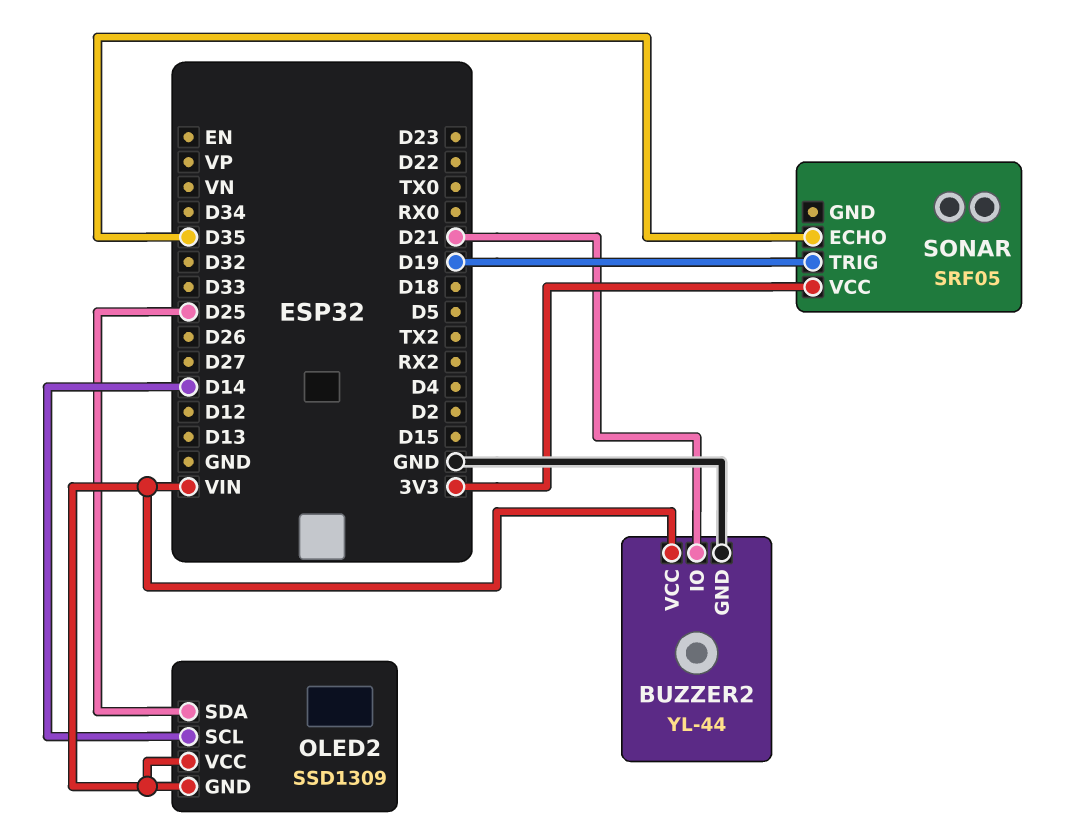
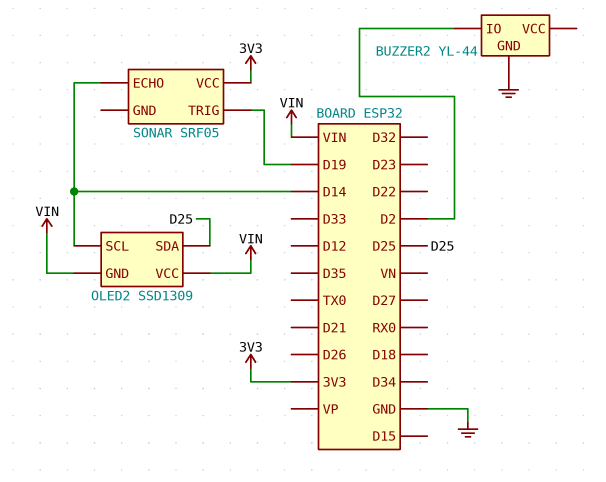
BUZZER2 pin IO: D21 -> D2
BUZZER2 pin VCC: VIN -> none
SONAR pin ECHO: D35 -> D14

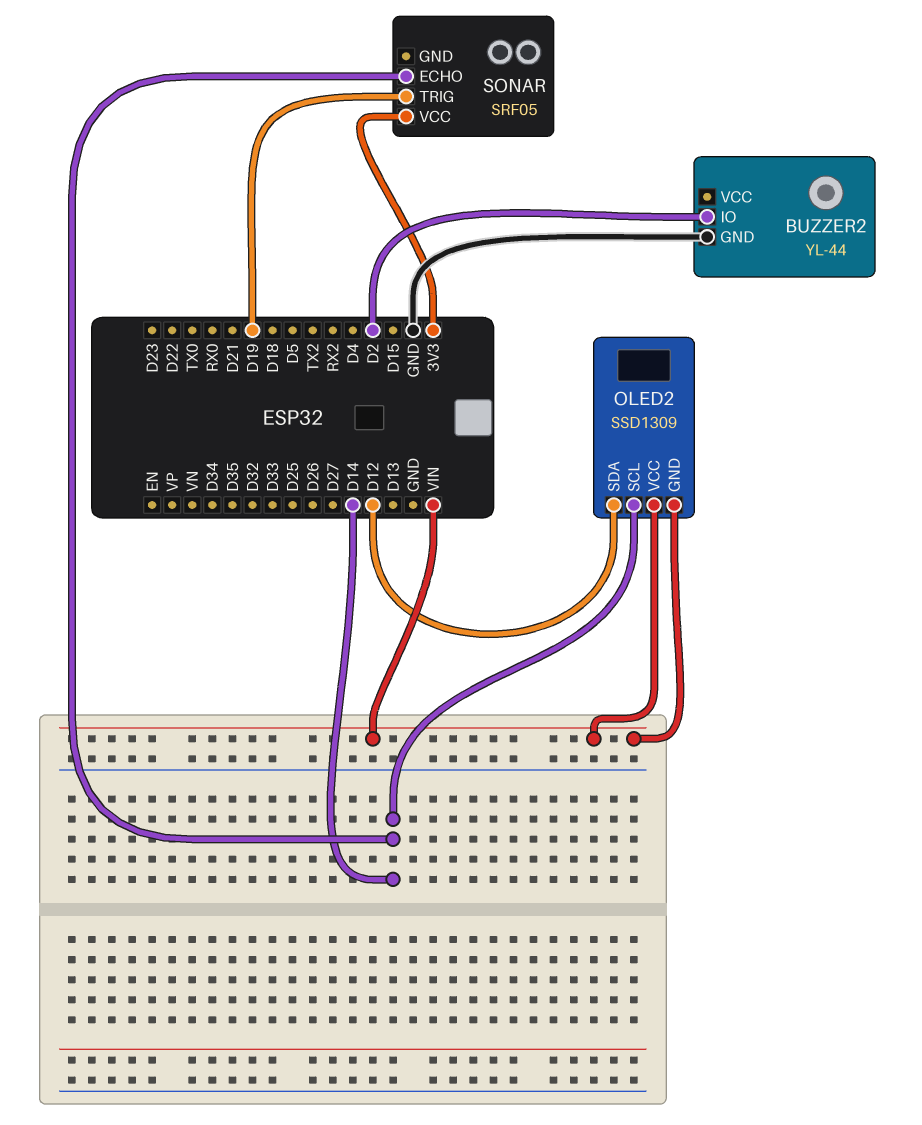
OLED2 pin SDA: D25 -> D12

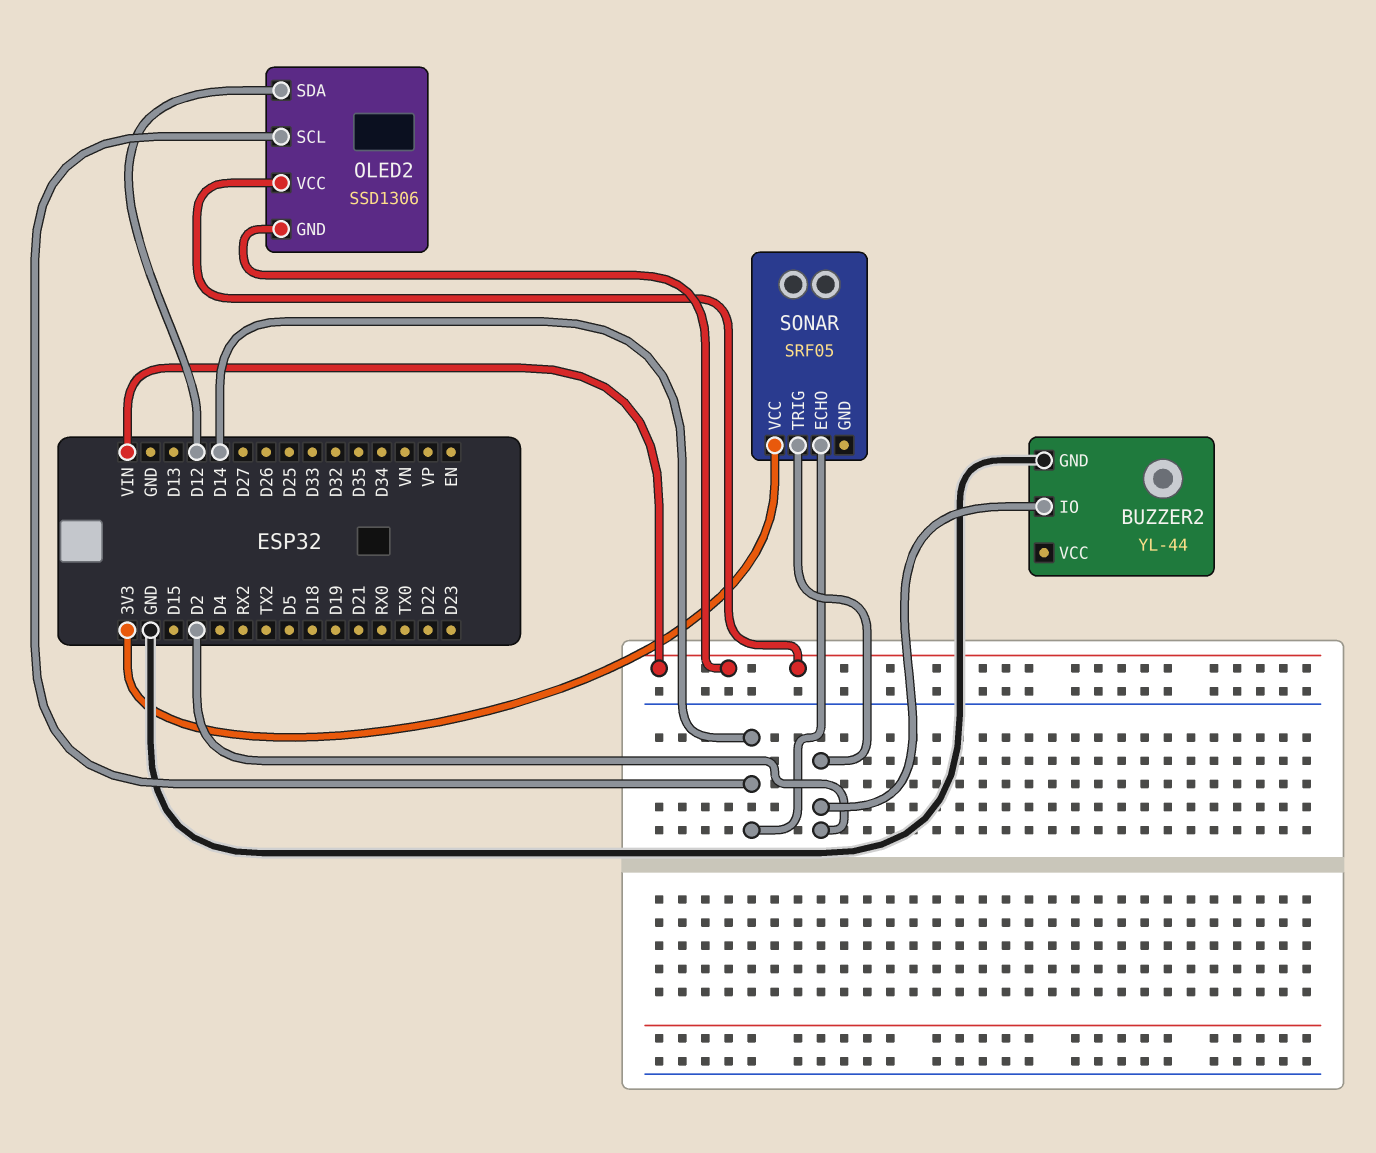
OLED2: SSD1309 -> SSD1306
SONAR pin TRIG: D19 -> D2

